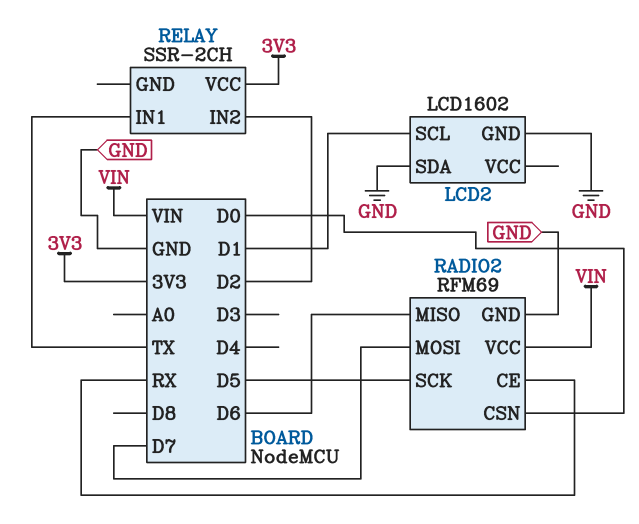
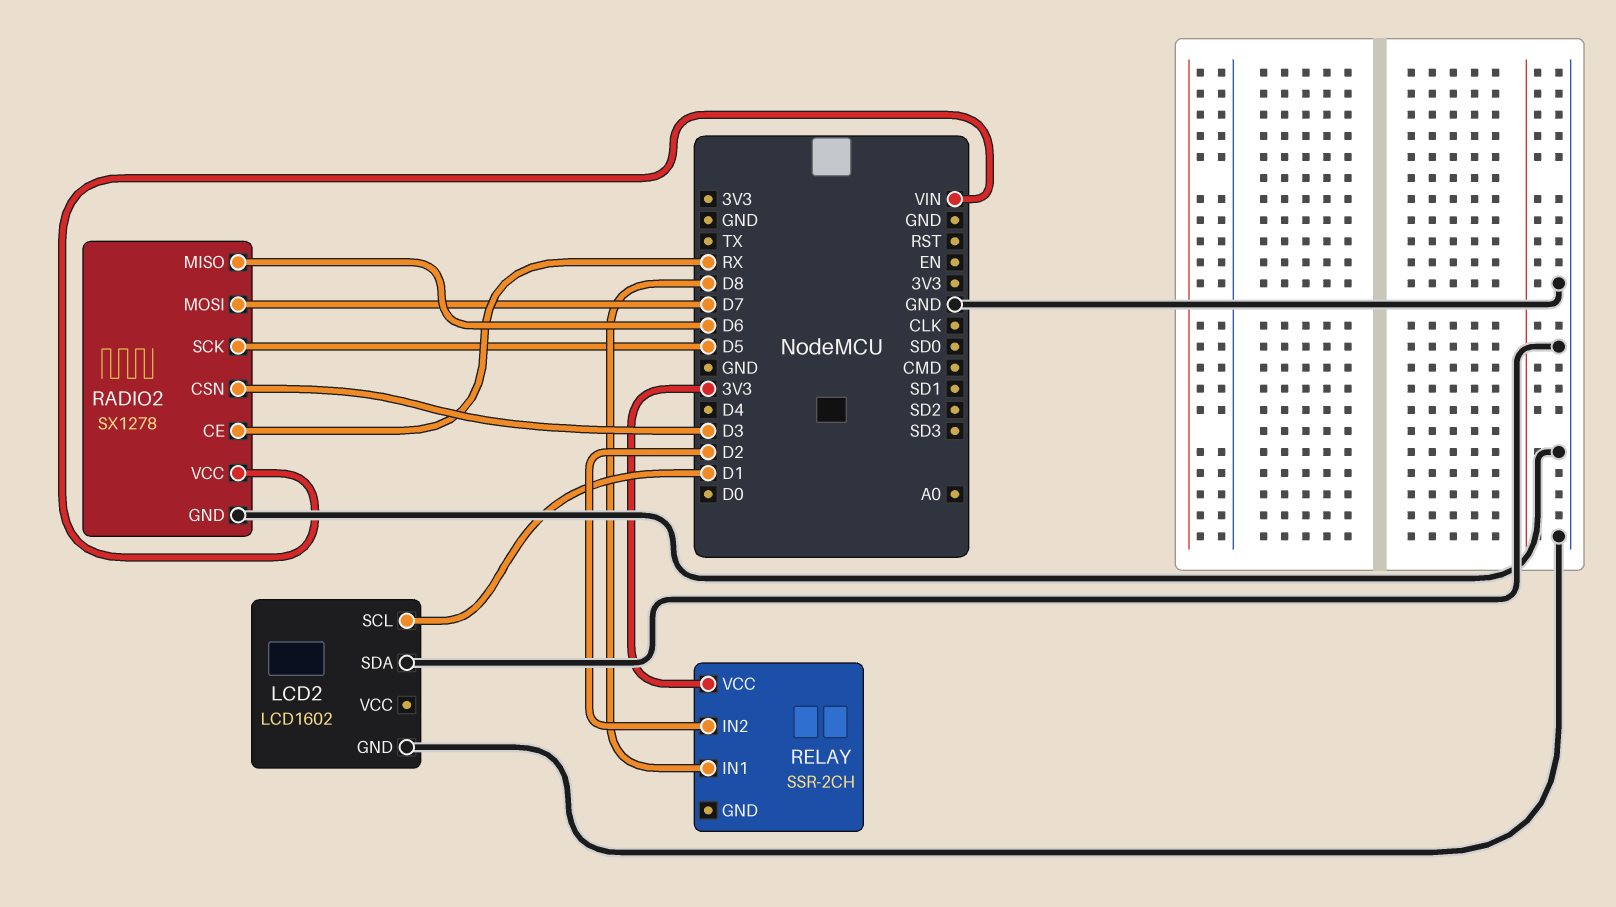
RADIO2: RFM69 -> SX1278
RADIO2 pin CSN: D0 -> D3
RELAY pin IN1: TX -> D8

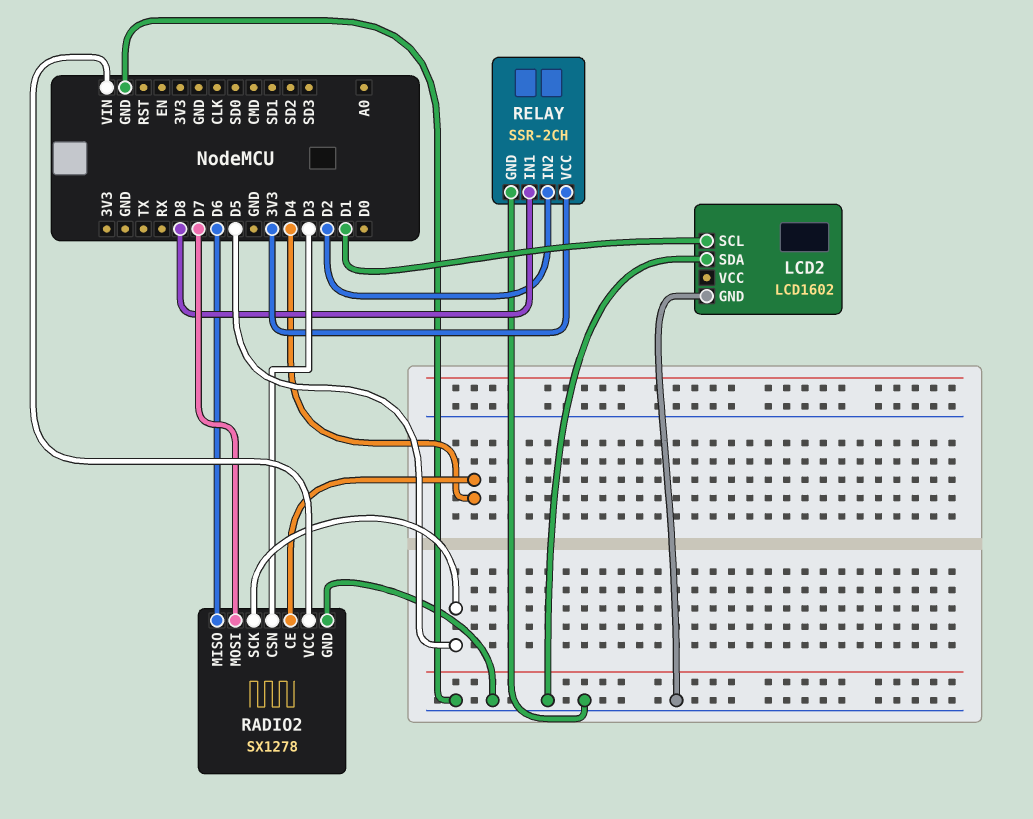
RADIO2 pin CE: RX -> D4
RELAY pin GND: none -> GND

